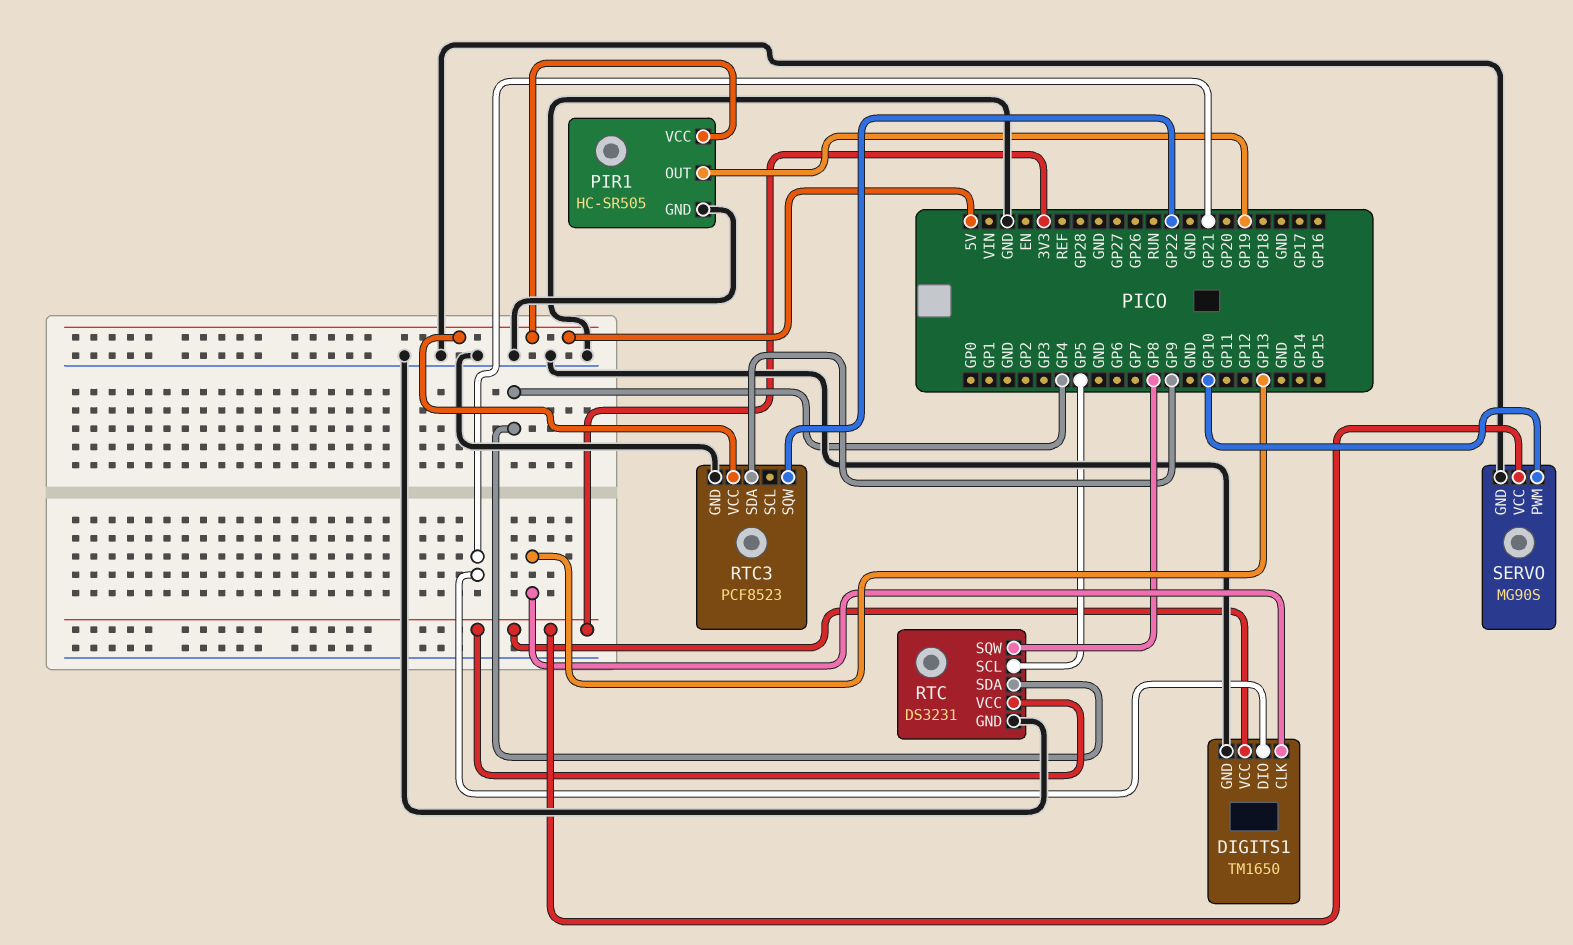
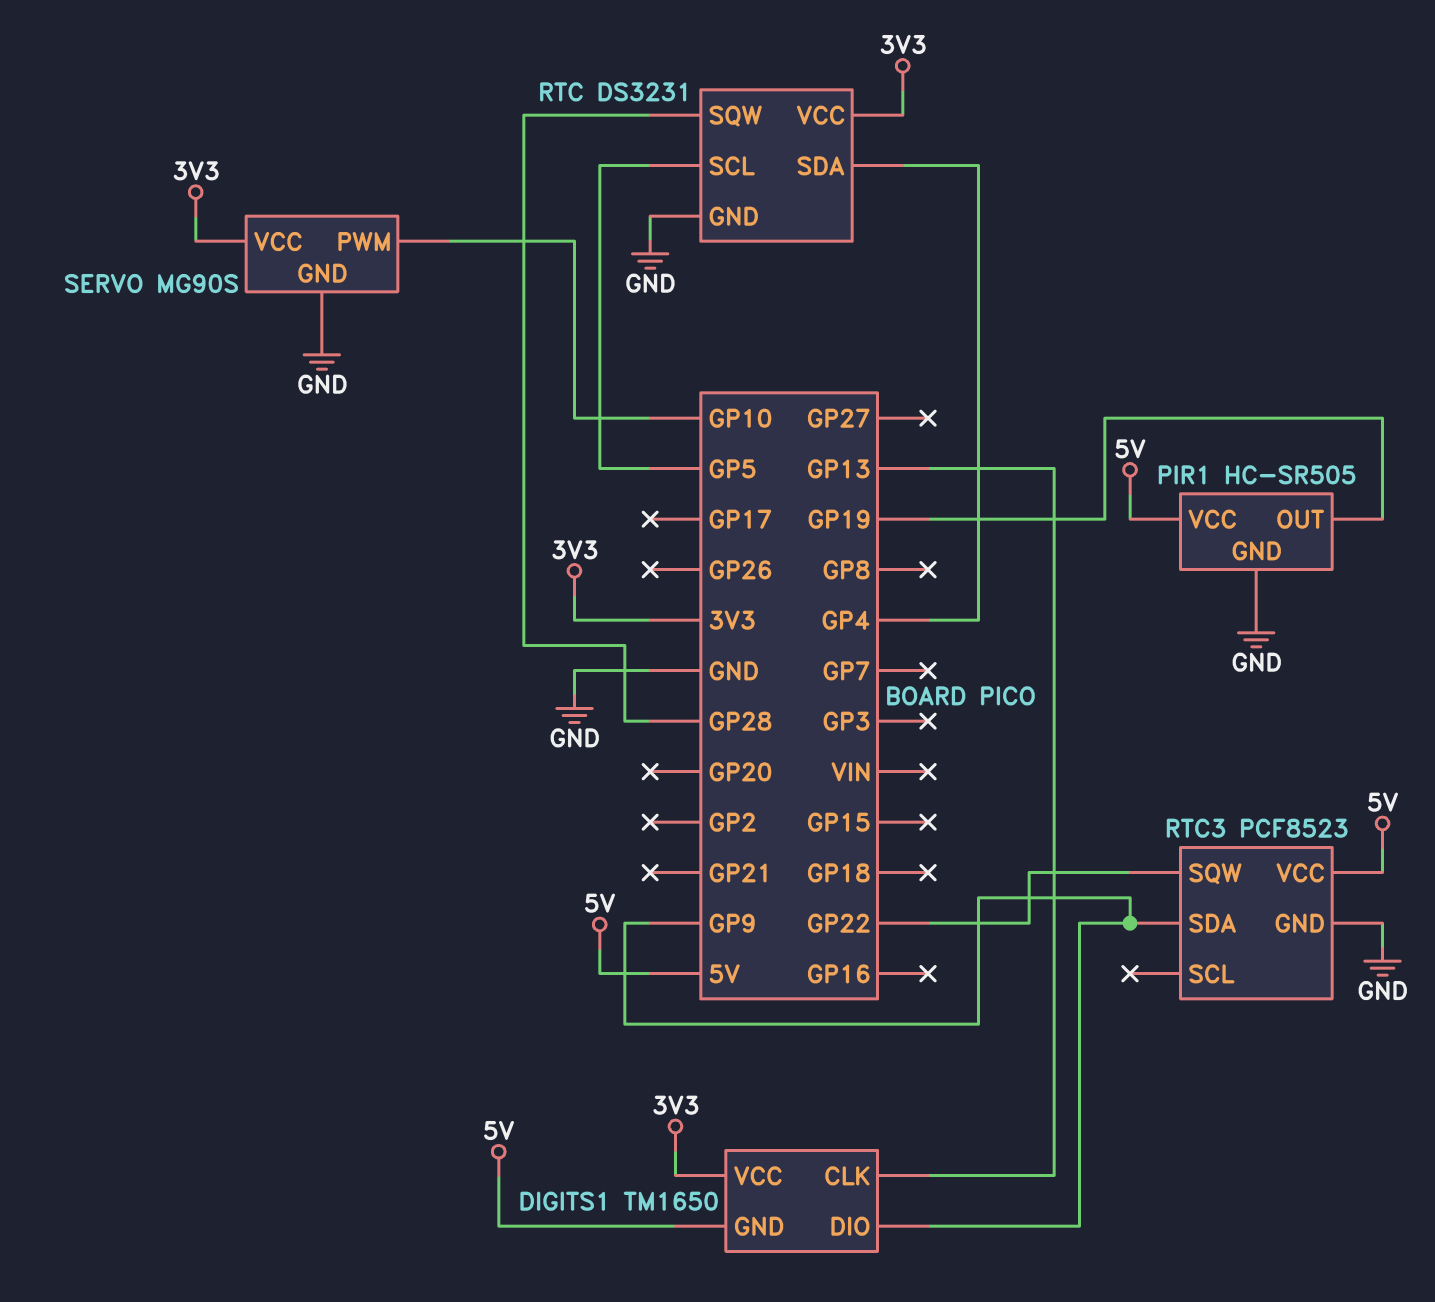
DIGITS1 pin DIO: GP21 -> GP9
DIGITS1 pin GND: GND -> 5V
RTC pin SQW: GP8 -> GP28

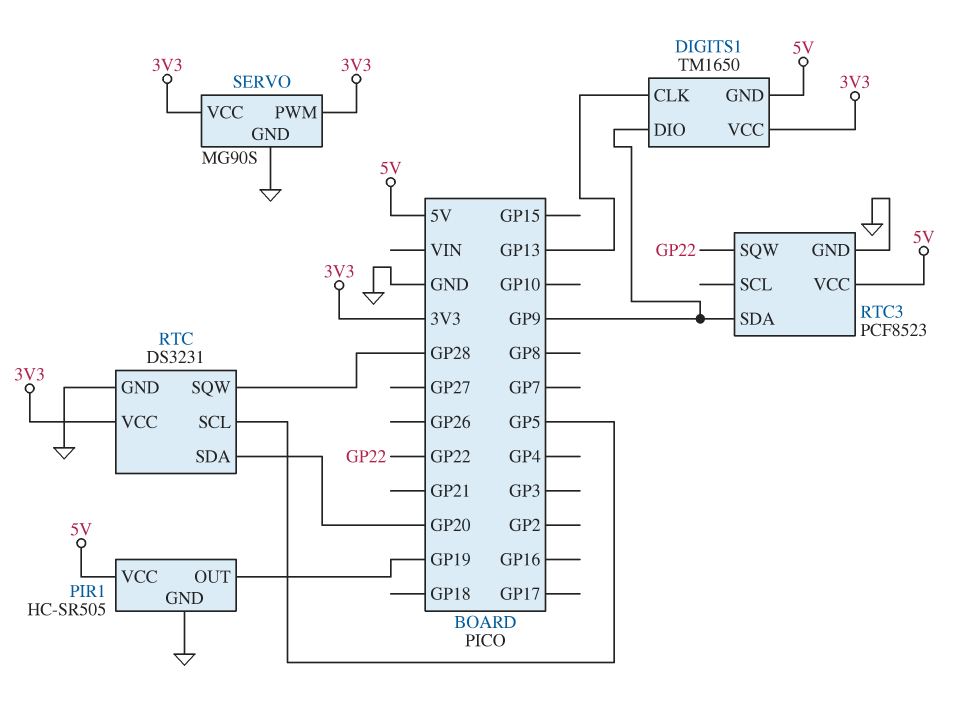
RTC pin SDA: GP4 -> GP20
SERVO pin PWM: GP10 -> 3V3

